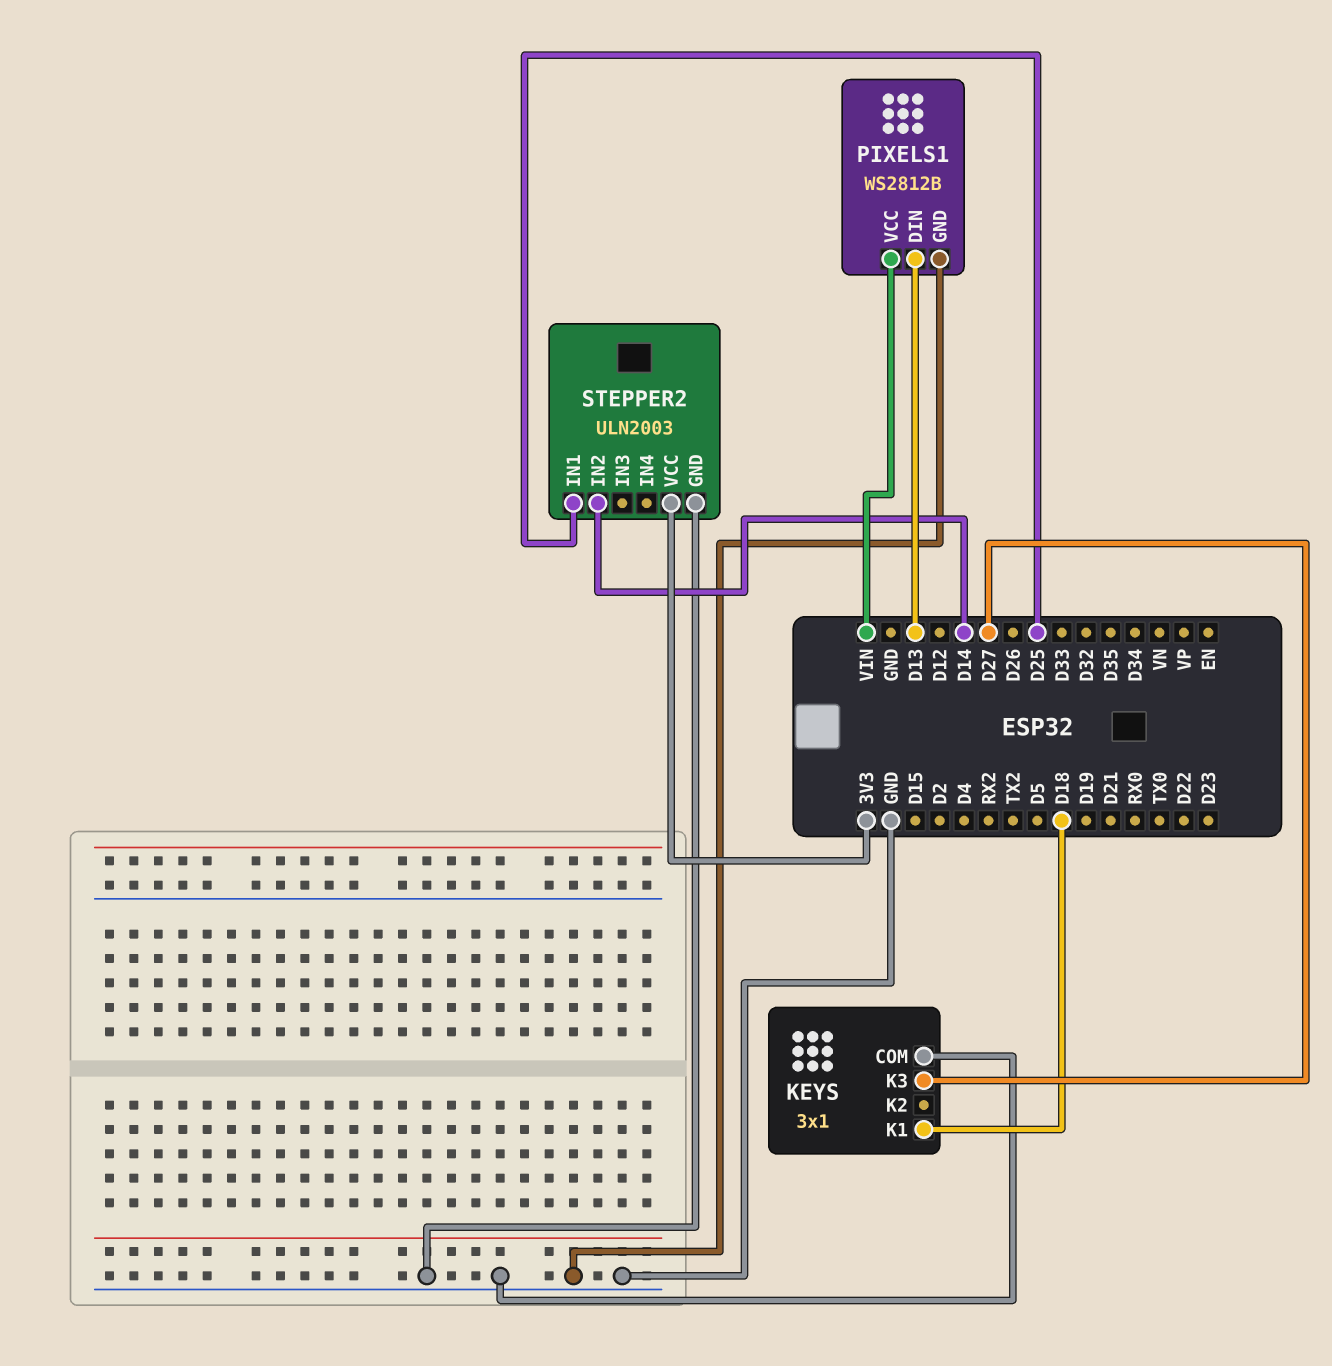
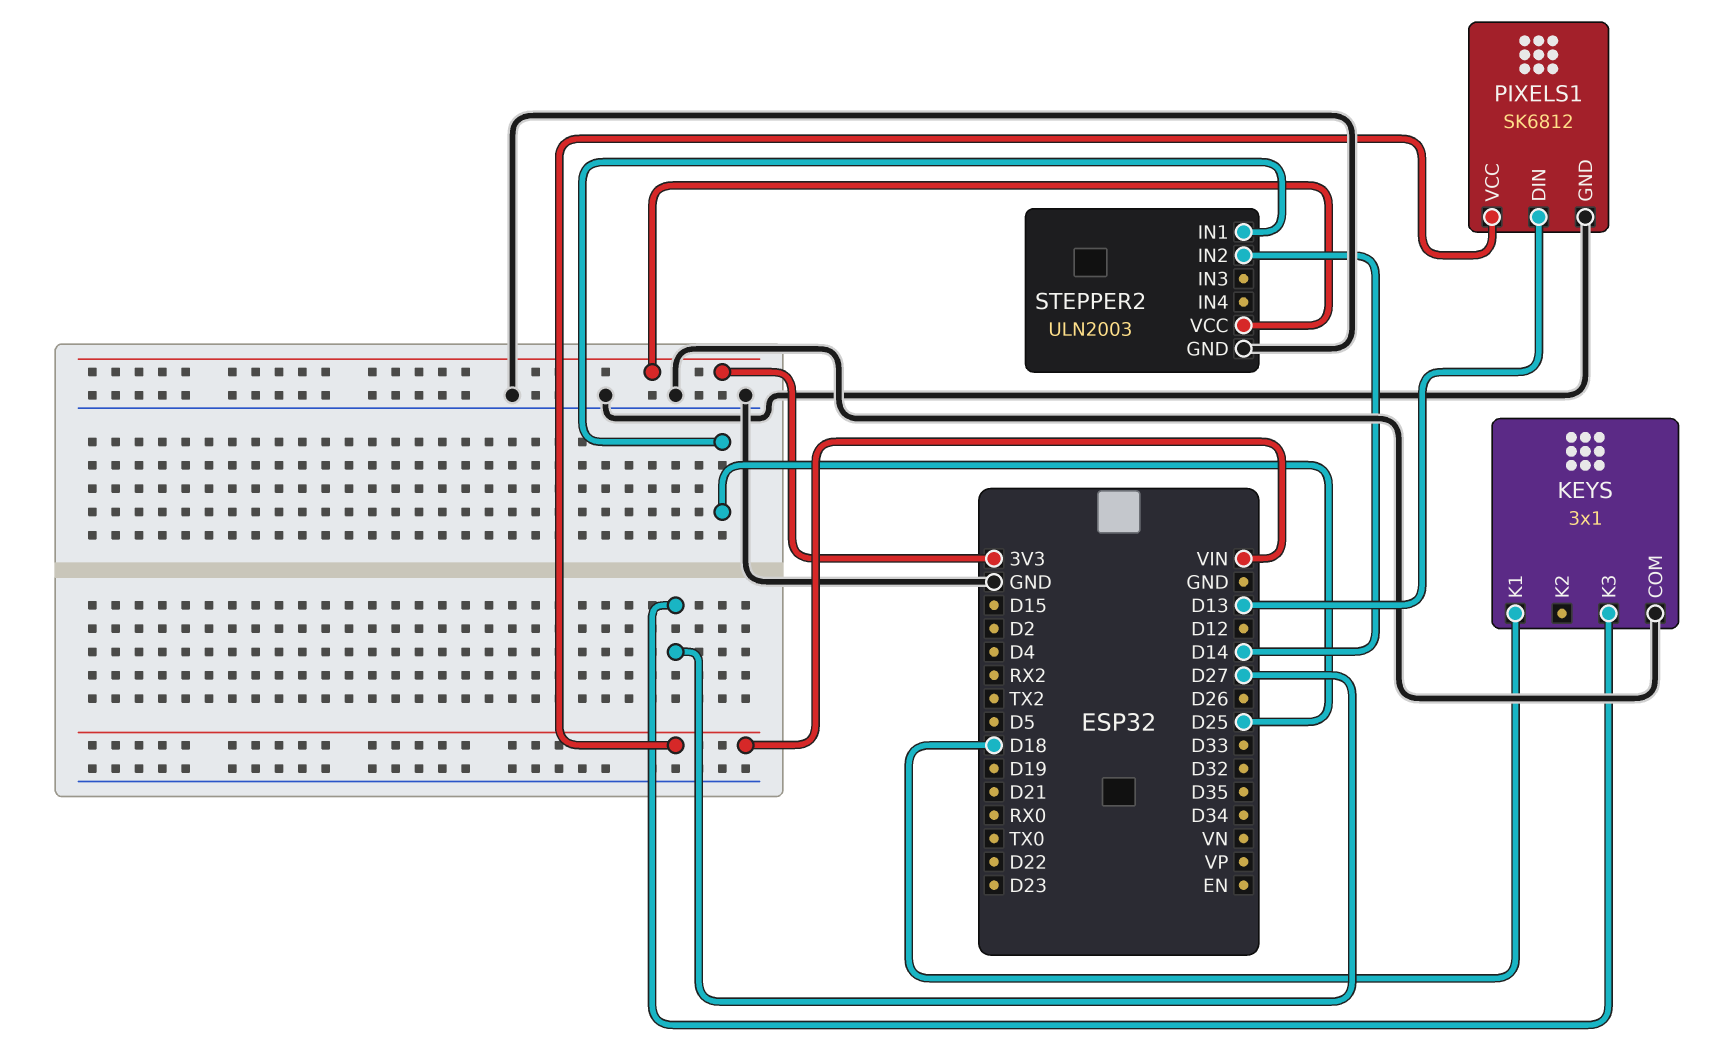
PIXELS1: WS2812B -> SK6812

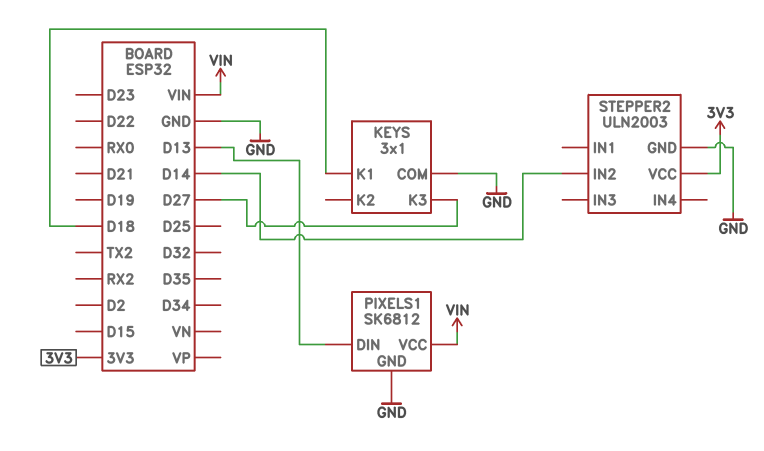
STEPPER2 pin IN1: D25 -> none

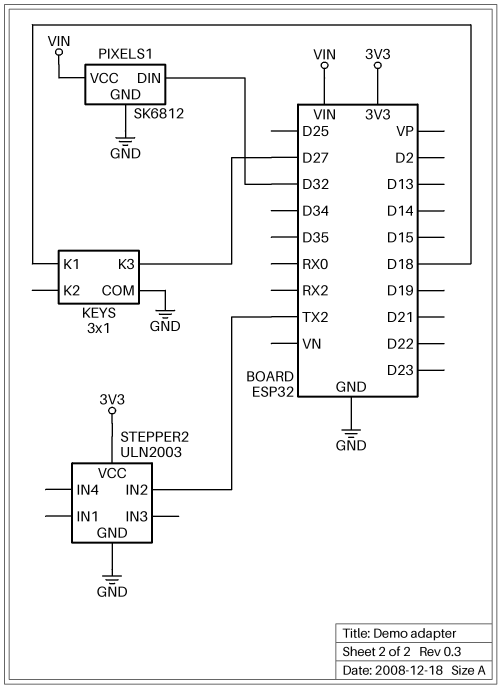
PIXELS1 pin DIN: D13 -> D32
STEPPER2 pin IN2: D14 -> TX2

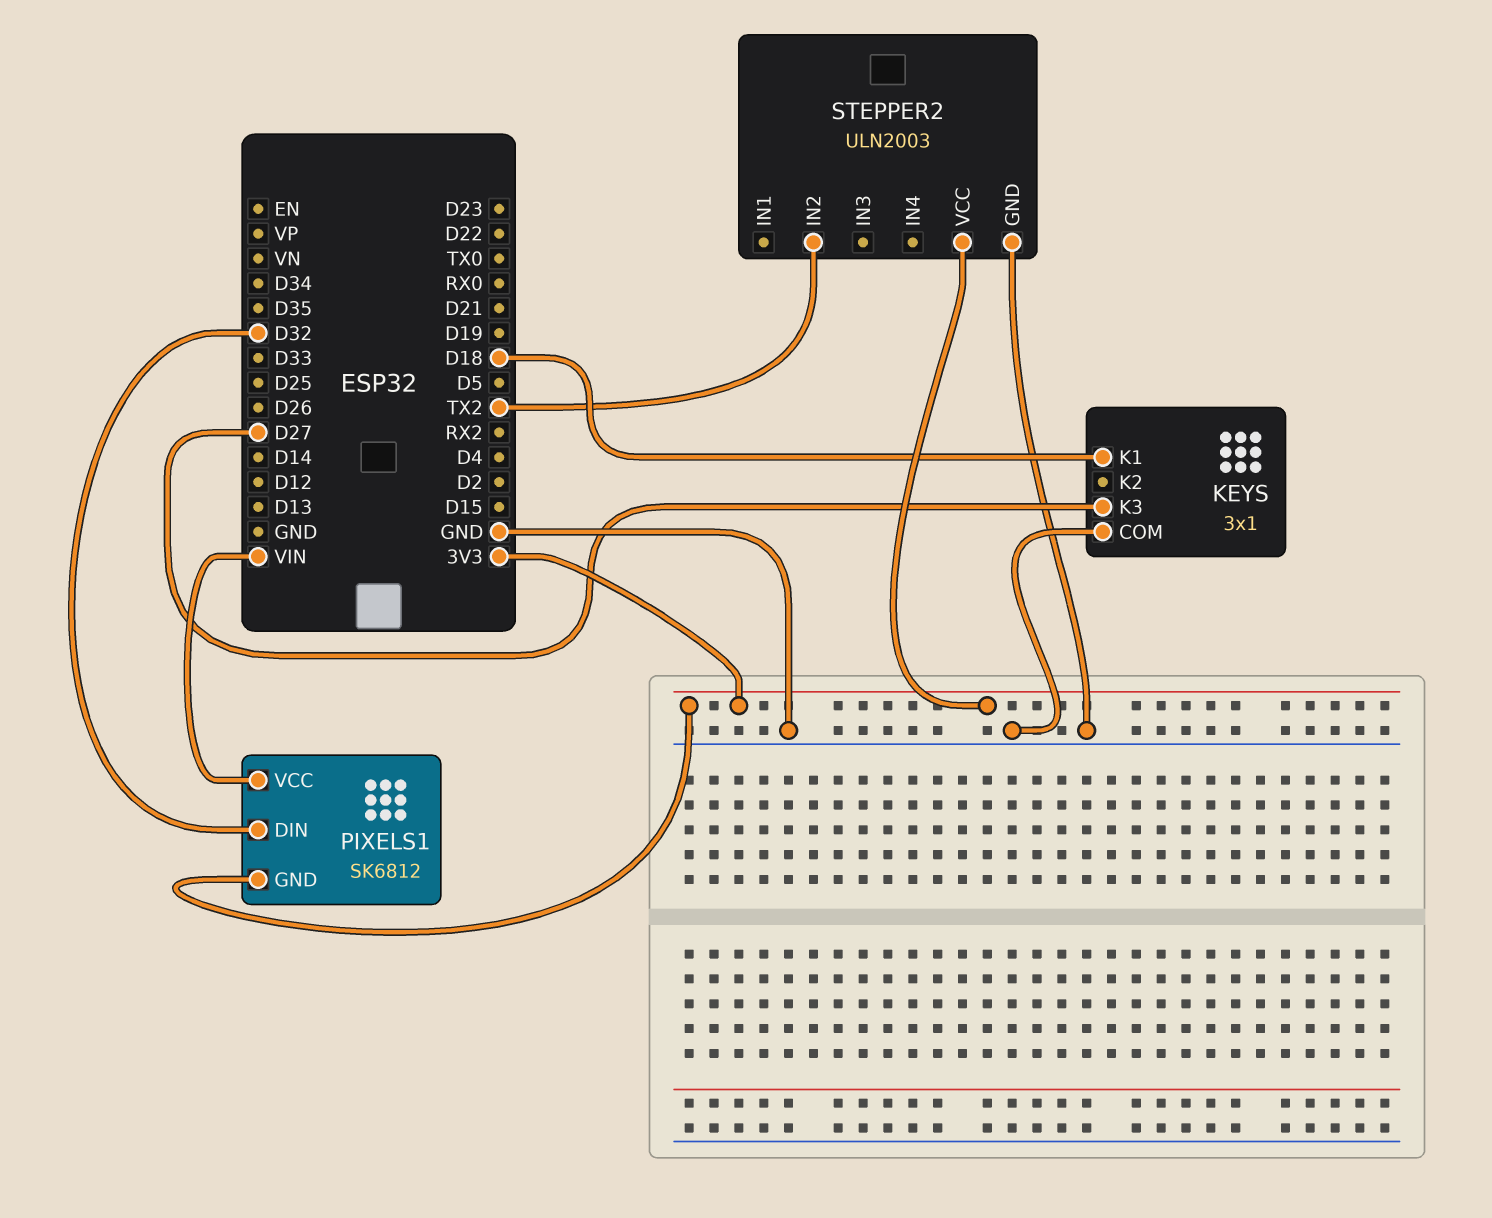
PIXELS1 pin GND: GND -> 3V3

